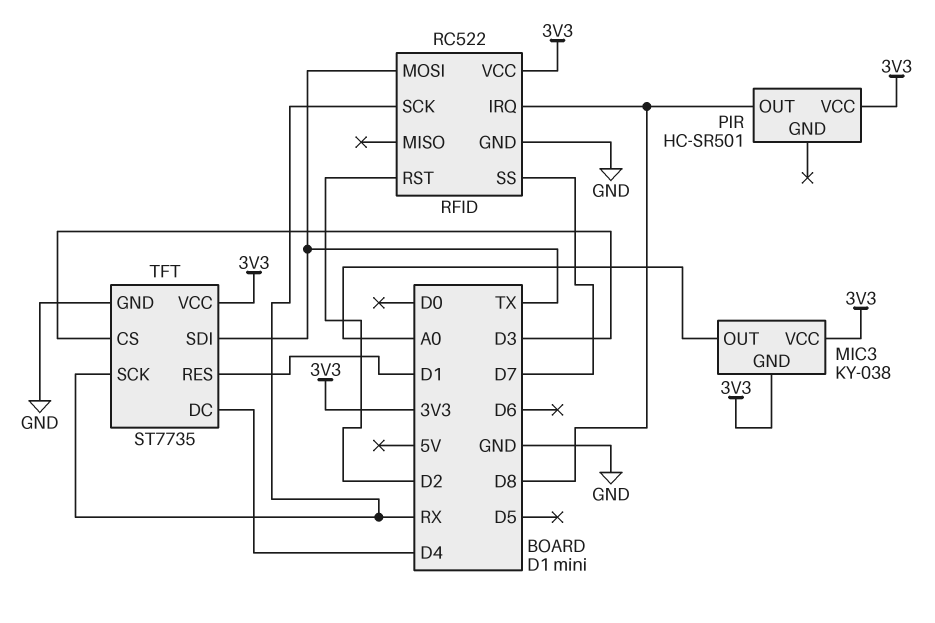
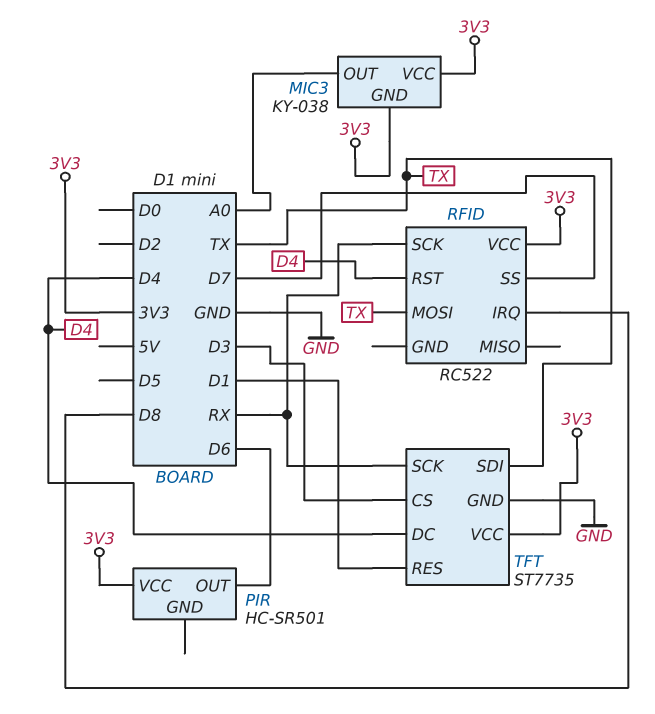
PIR pin OUT: D8 -> D6
RFID pin GND: GND -> none
RFID pin RST: D2 -> D4

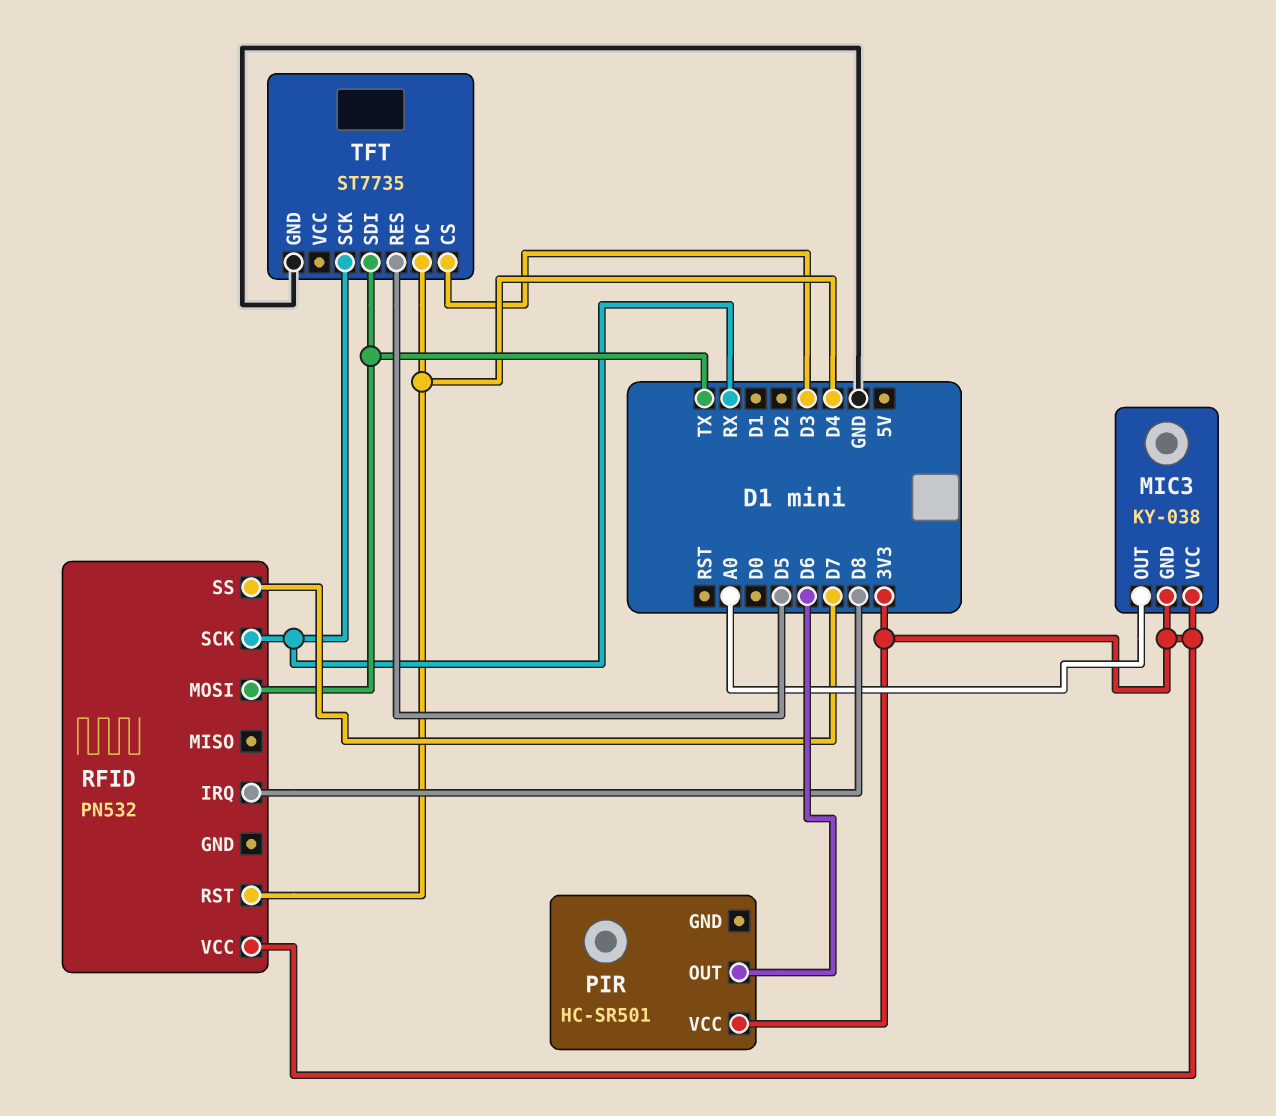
RFID: RC522 -> PN532
TFT pin RES: D1 -> D5
TFT pin VCC: 3V3 -> none

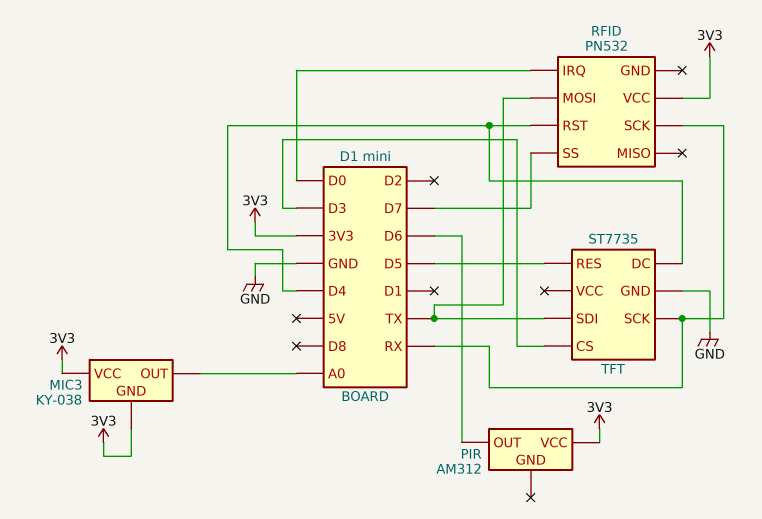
PIR: HC-SR501 -> AM312
RFID pin IRQ: D8 -> D0

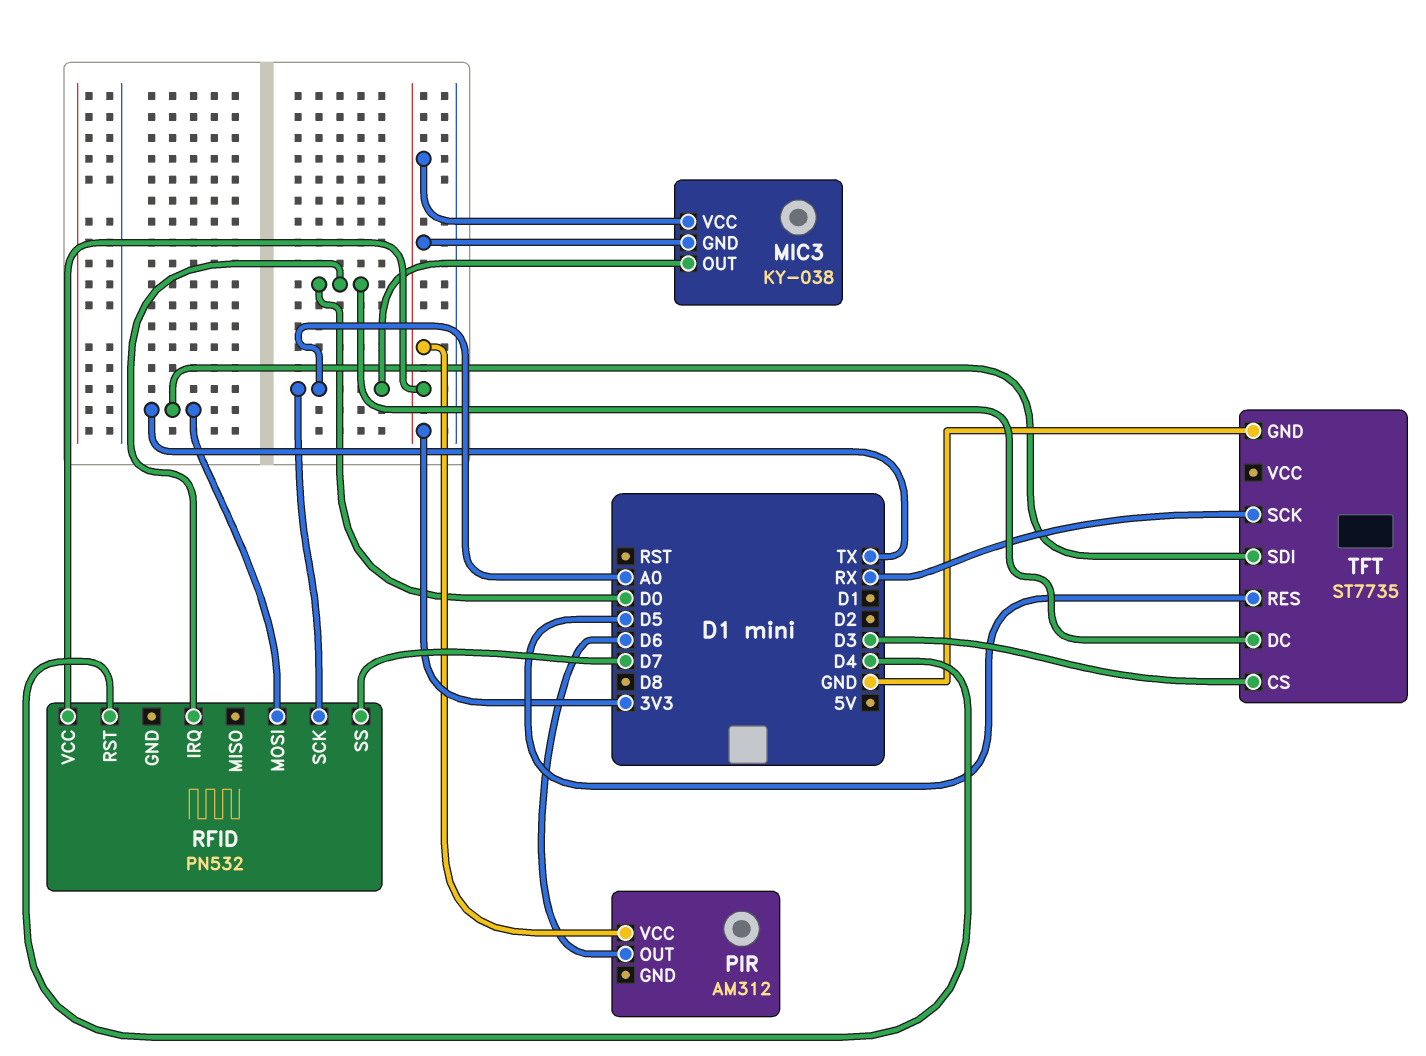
RFID pin SCK: RX -> A0
TFT pin DC: D4 -> D0

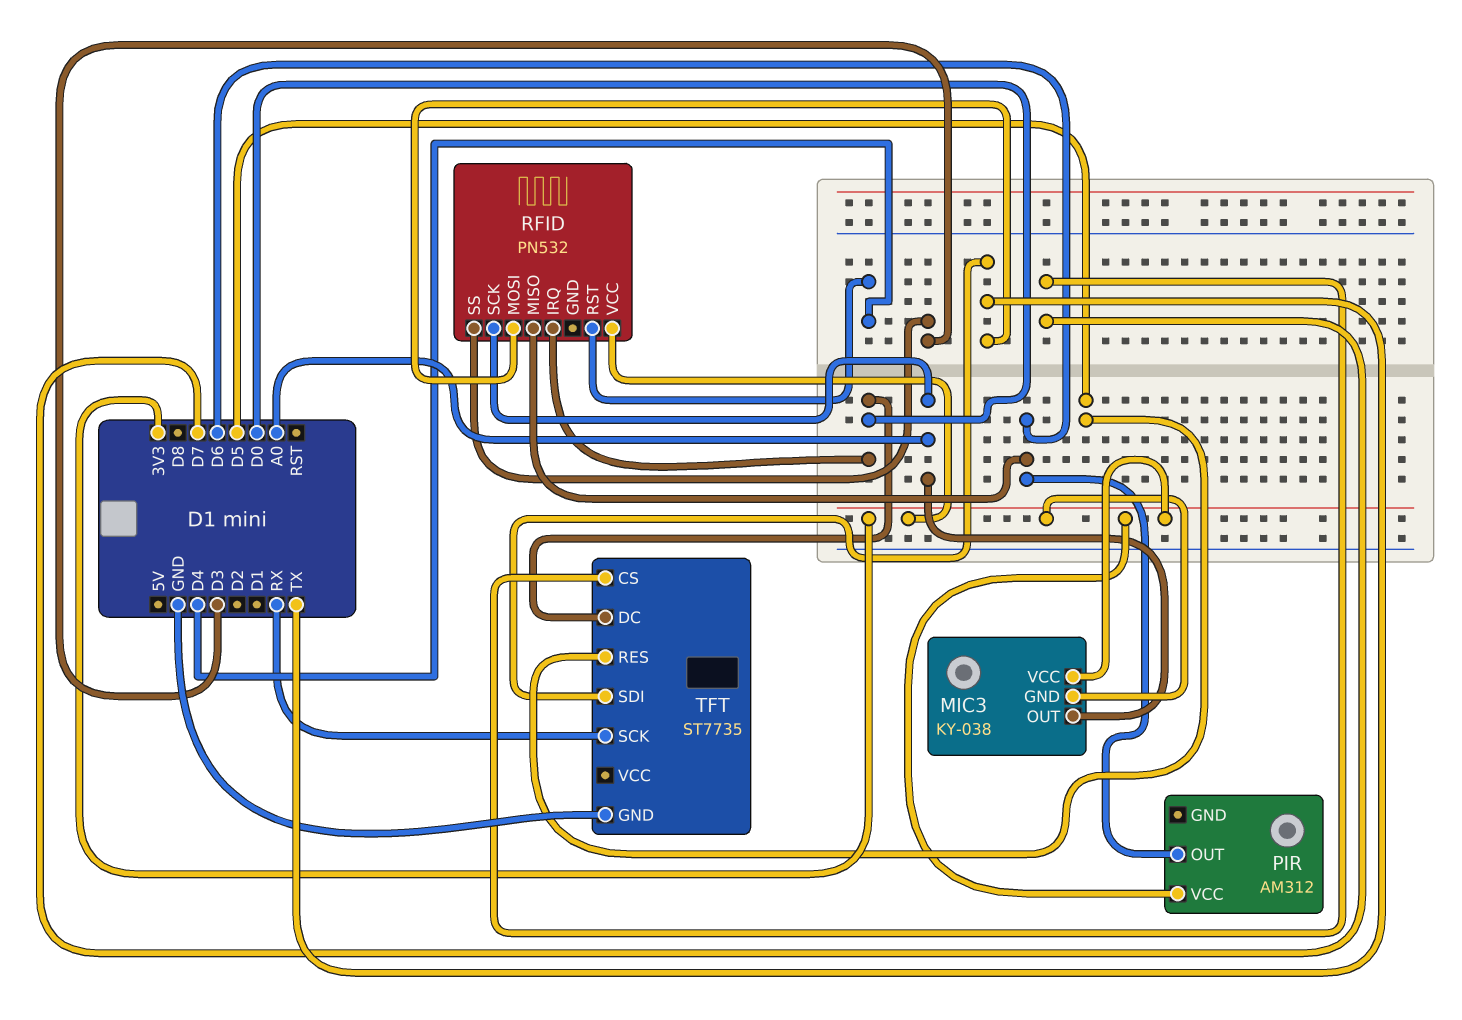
RFID pin MISO: none -> D6
RFID pin SS: D7 -> D3
TFT pin CS: D3 -> D7

